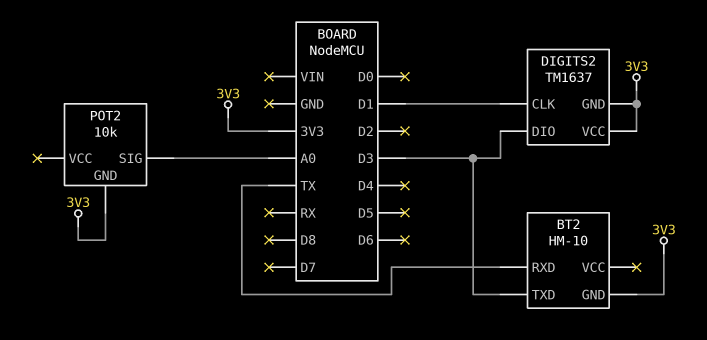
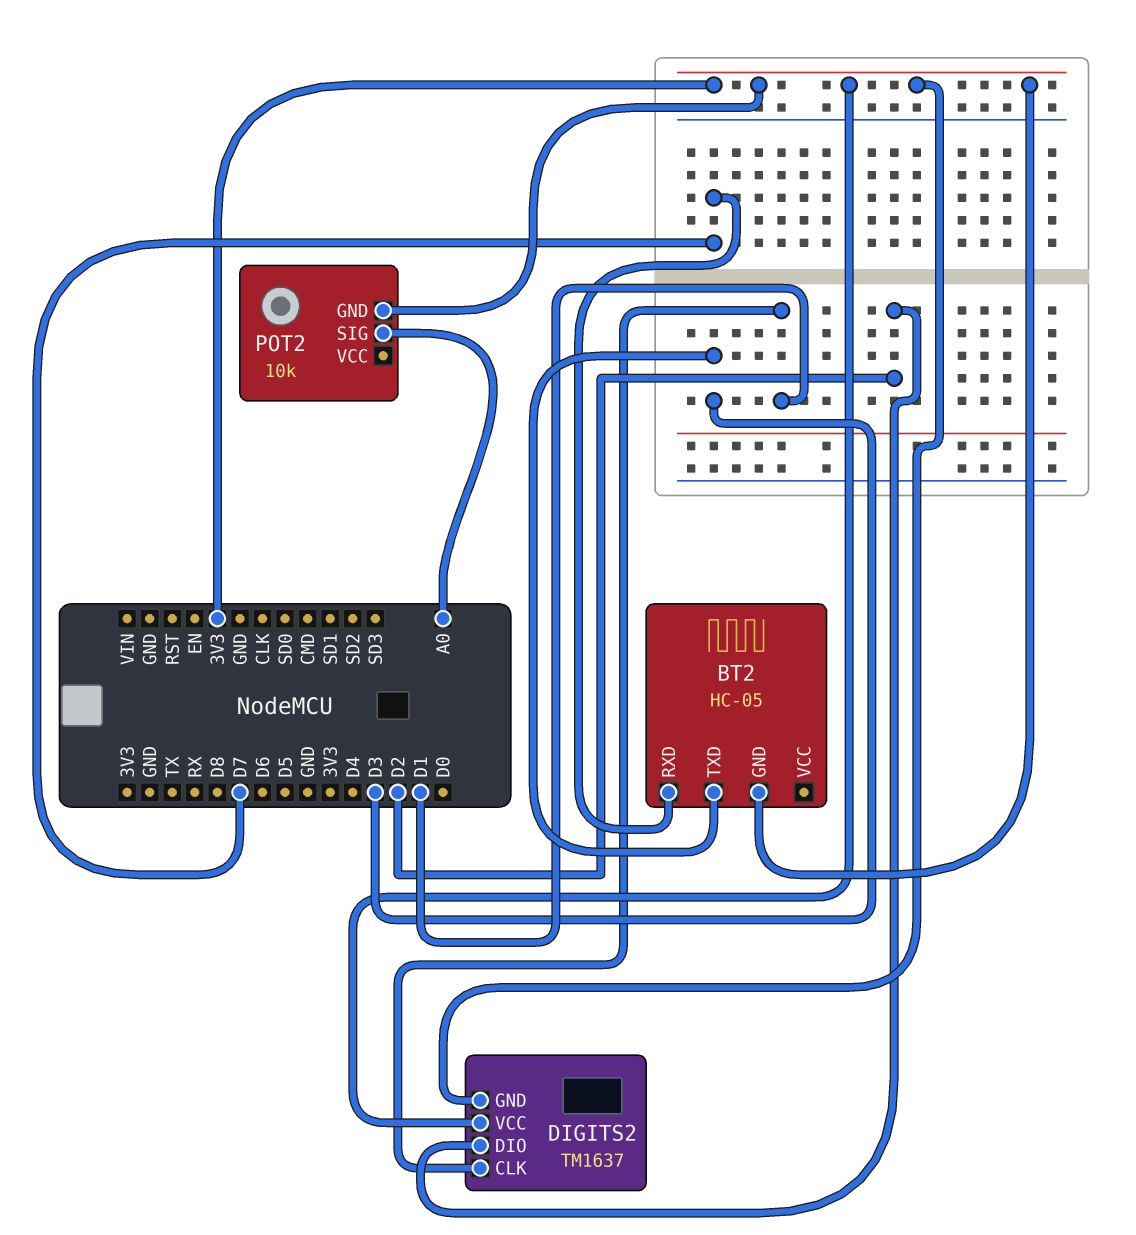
BT2: HM-10 -> HC-05
BT2 pin RXD: TX -> D7
DIGITS2 pin DIO: D3 -> D2

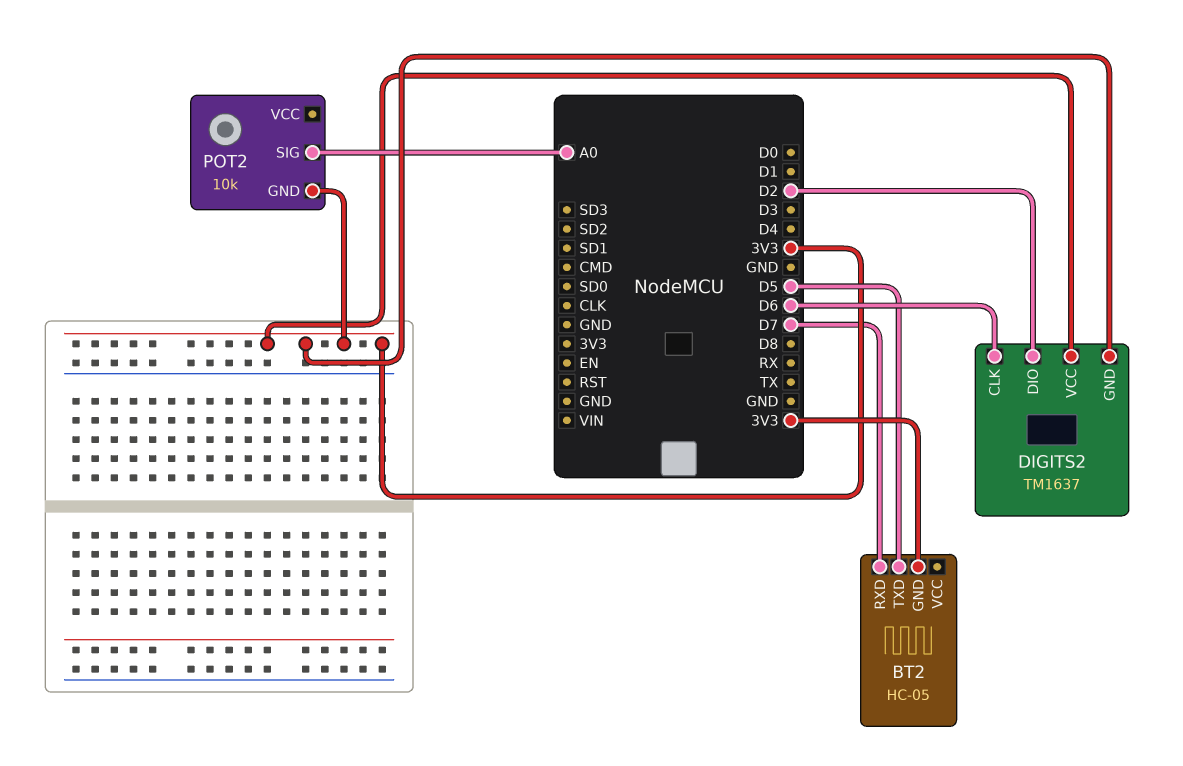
BT2 pin TXD: D3 -> D5
DIGITS2 pin CLK: D1 -> D6

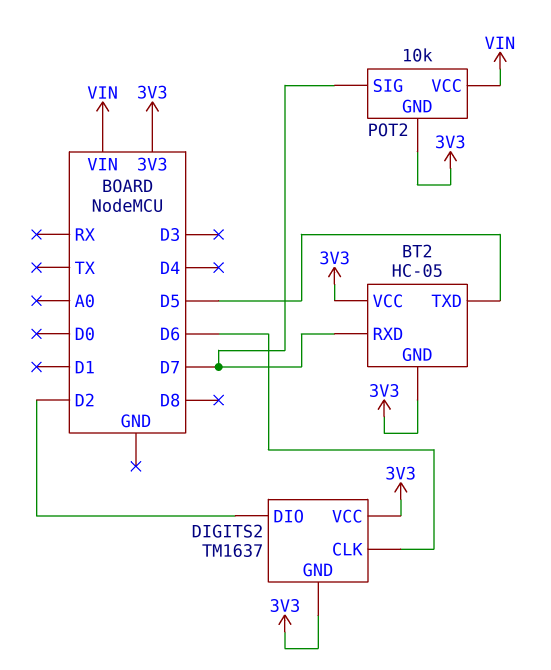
BT2 pin VCC: none -> 3V3
POT2 pin SIG: A0 -> D7
POT2 pin VCC: none -> VIN

